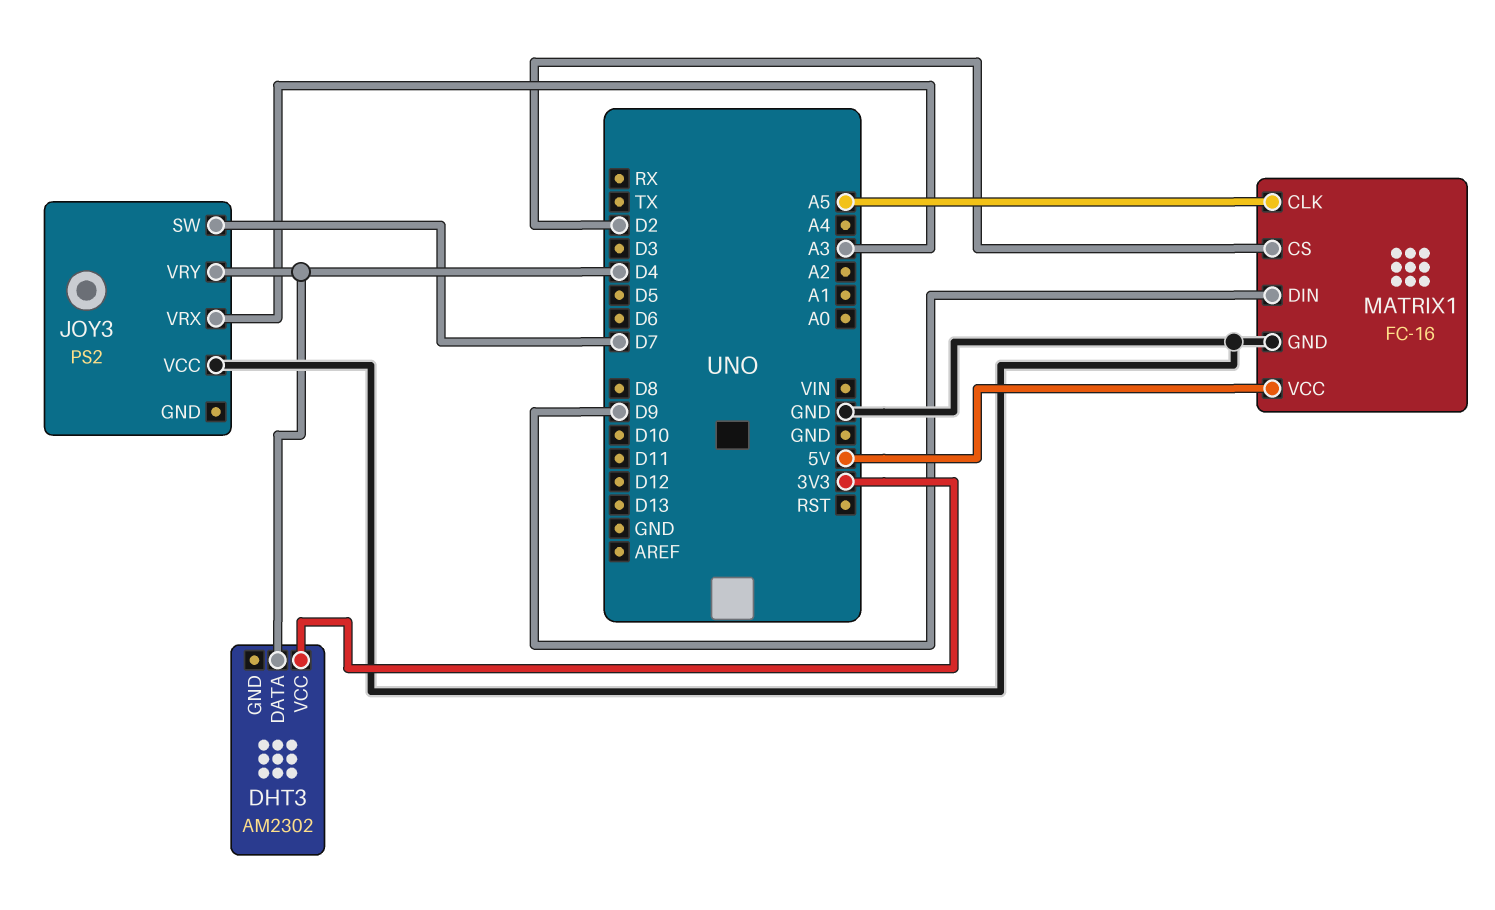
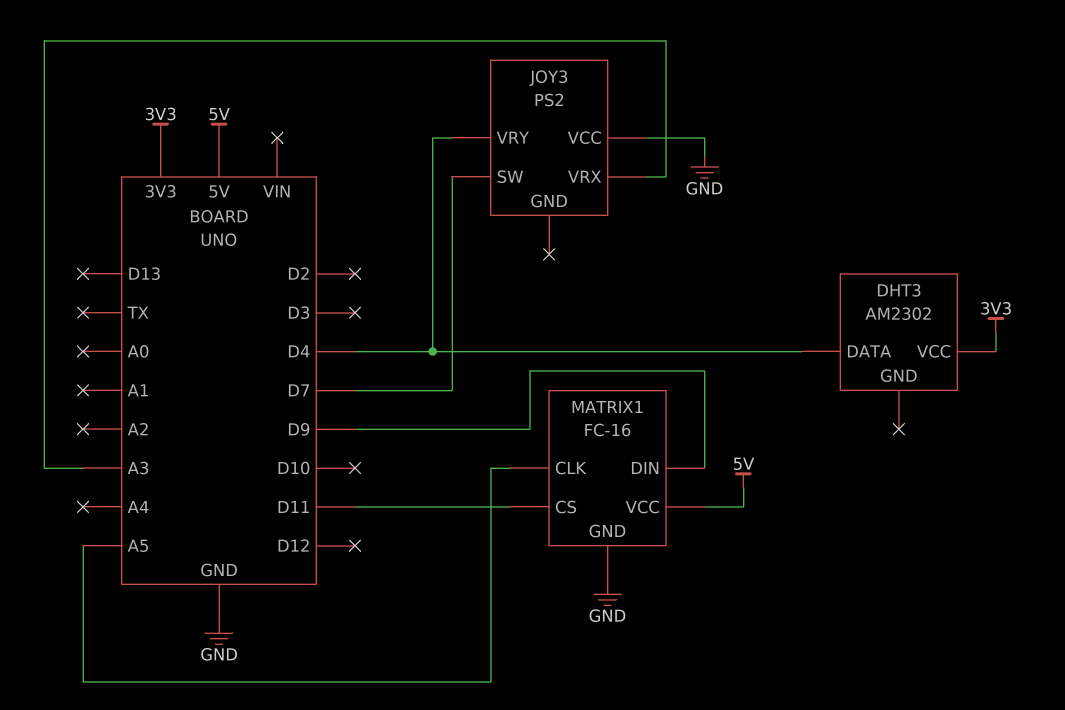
MATRIX1 pin CS: D2 -> D11

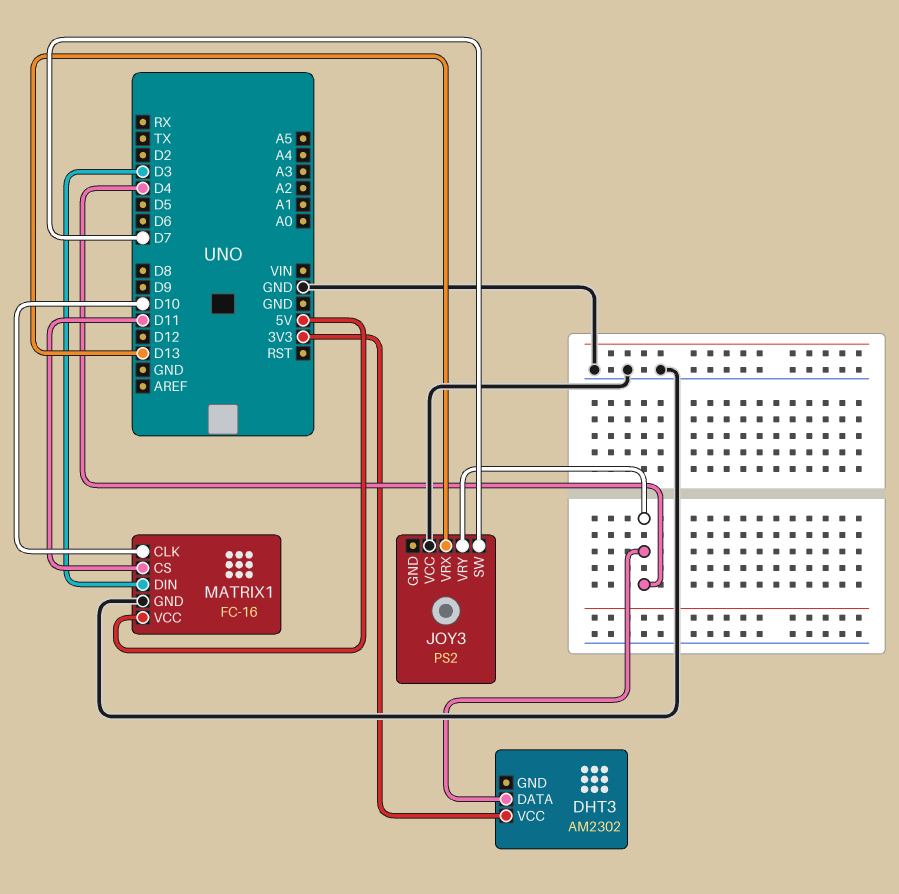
JOY3 pin VRX: A3 -> D13
MATRIX1 pin CLK: A5 -> D10
MATRIX1 pin DIN: D9 -> D3

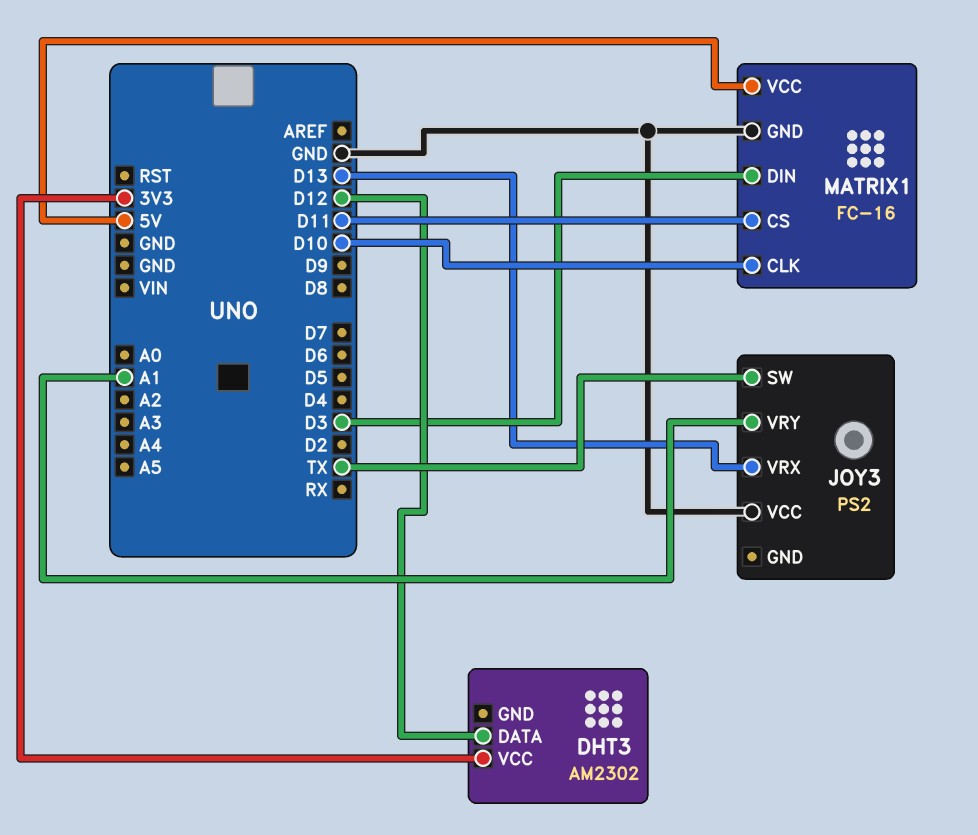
DHT3 pin DATA: D4 -> D12
JOY3 pin SW: D7 -> TX
JOY3 pin VRY: D4 -> A1

